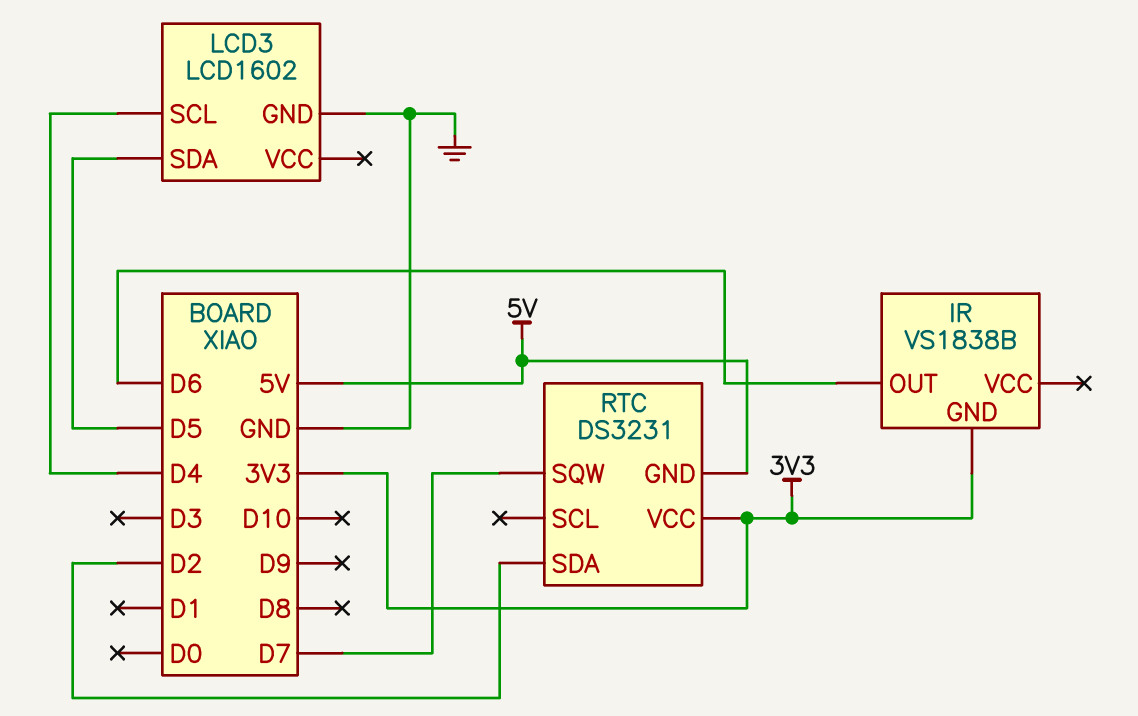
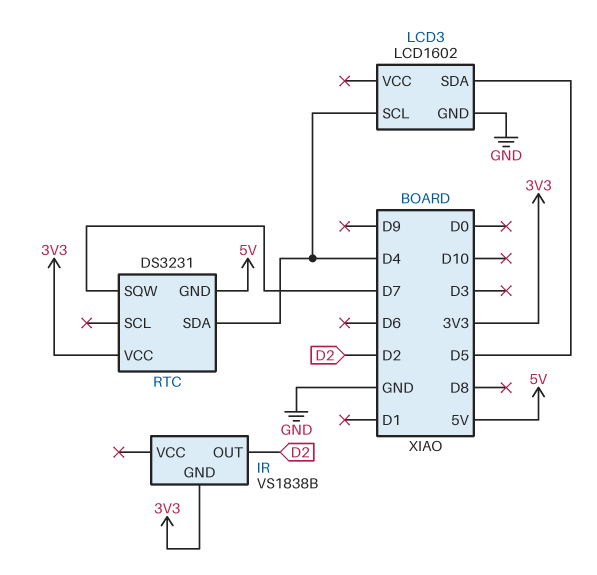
IR pin OUT: D6 -> D2
RTC pin SDA: D2 -> D4

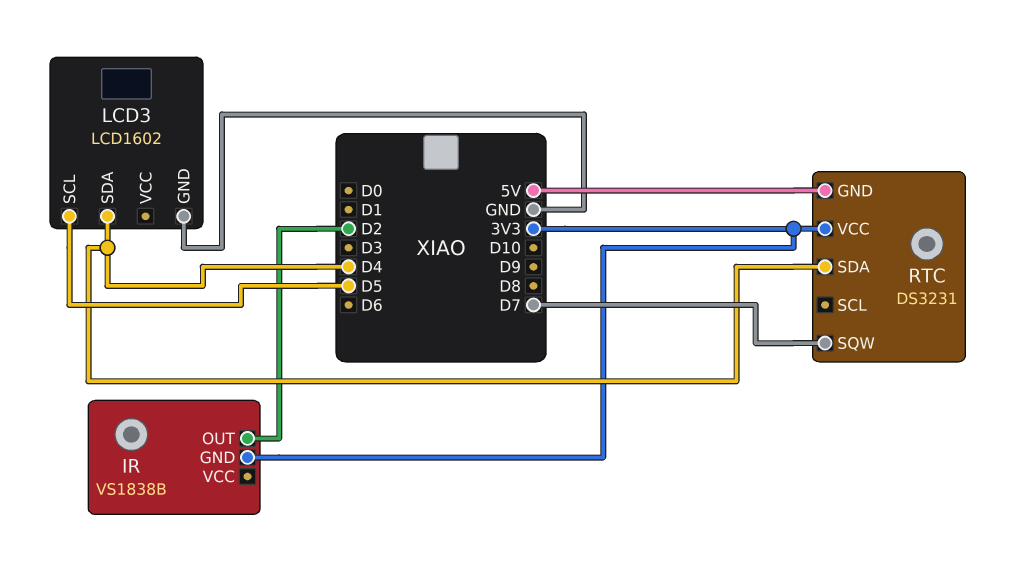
LCD3 pin SCL: D4 -> D5
LCD3 pin SDA: D5 -> D4

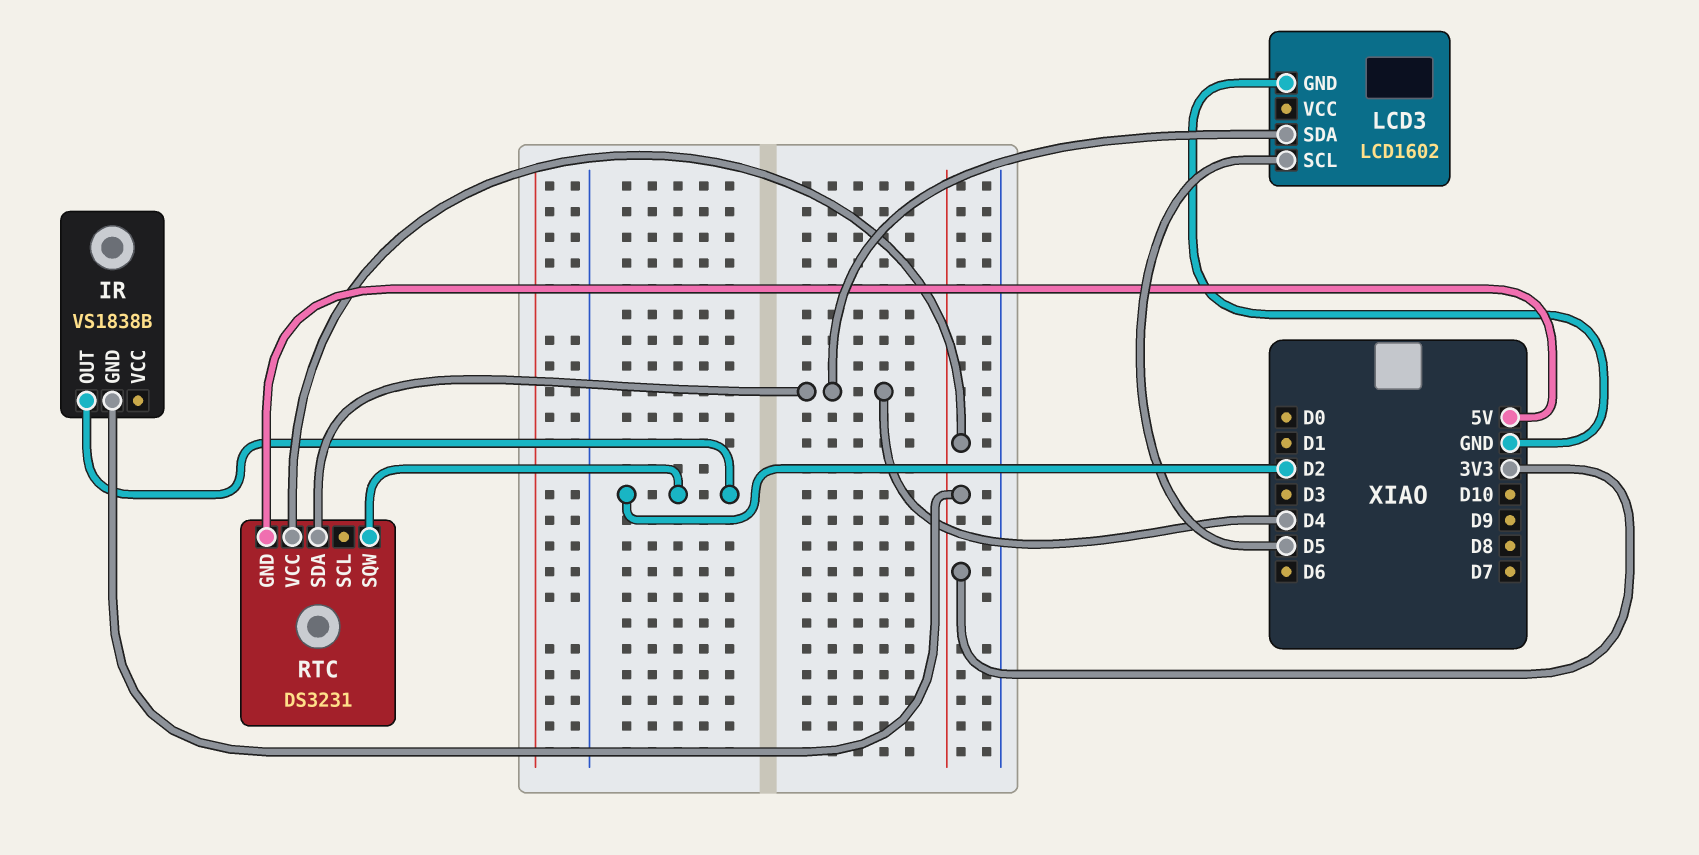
RTC pin SQW: D7 -> D2

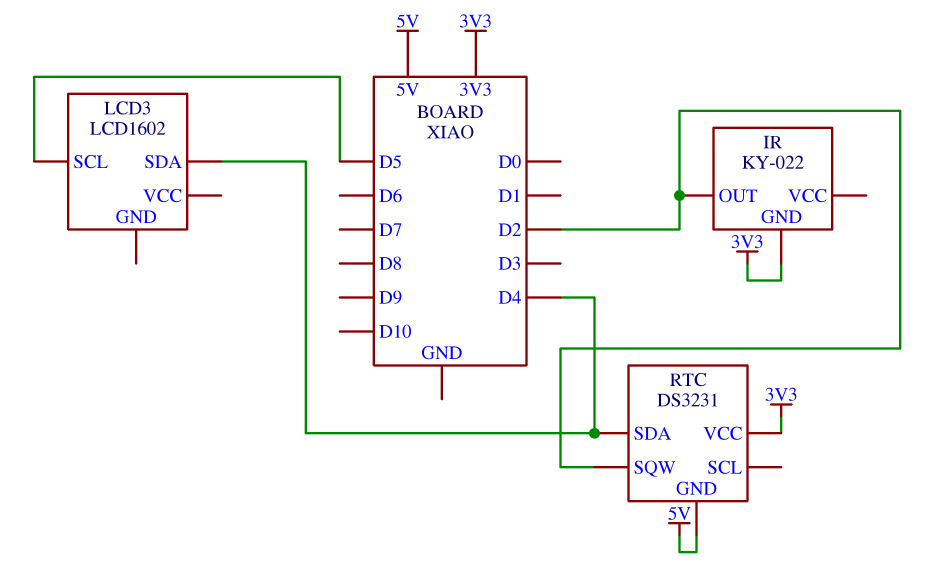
IR: VS1838B -> KY-022
LCD3 pin GND: GND -> none

